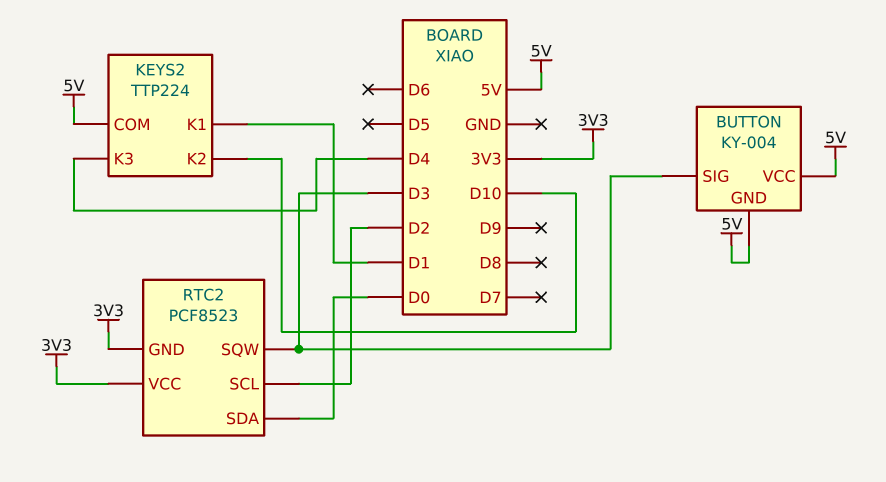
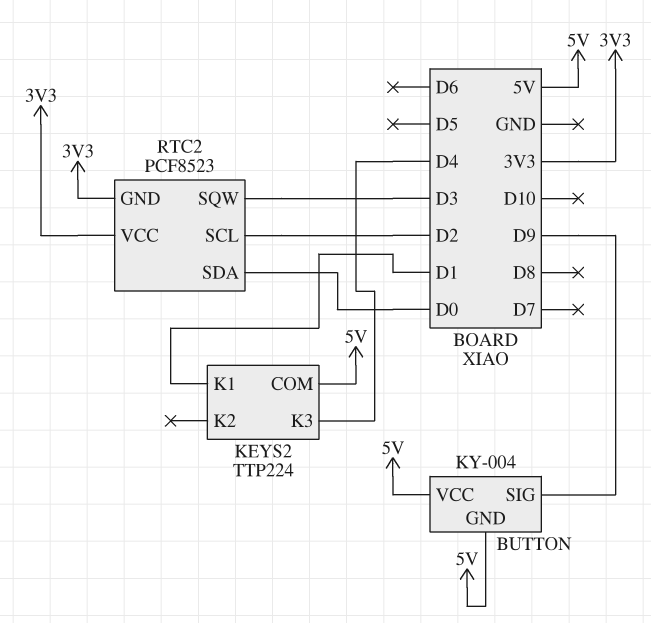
BUTTON pin SIG: D3 -> D9
KEYS2 pin K2: D10 -> none

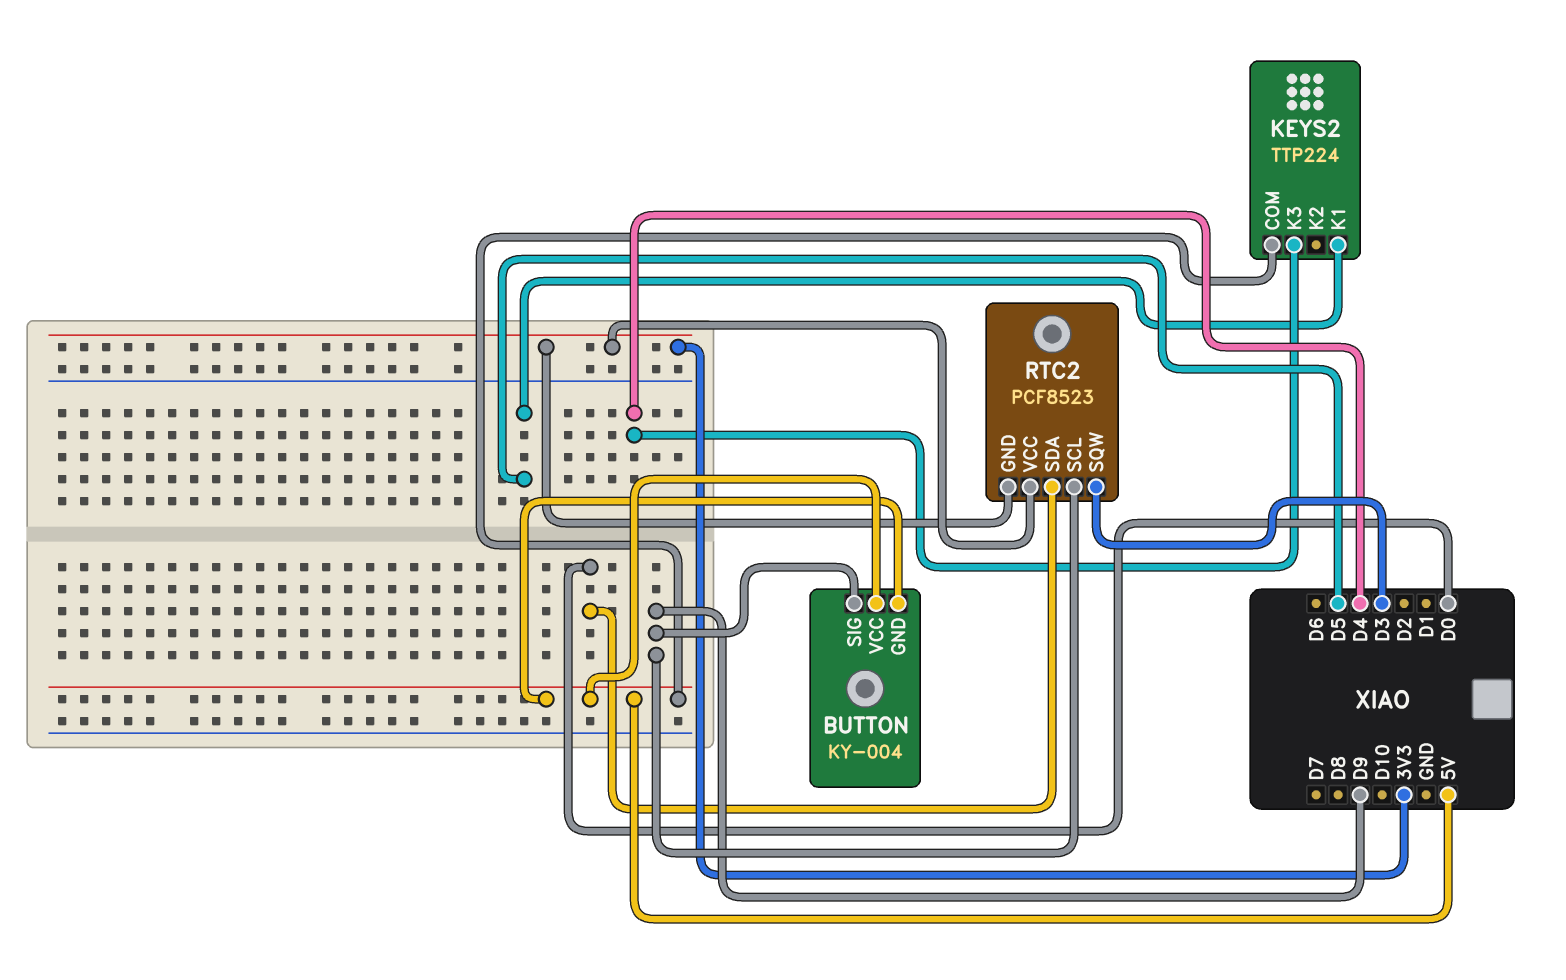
KEYS2 pin K1: D1 -> D5
RTC2 pin SCL: D2 -> D9

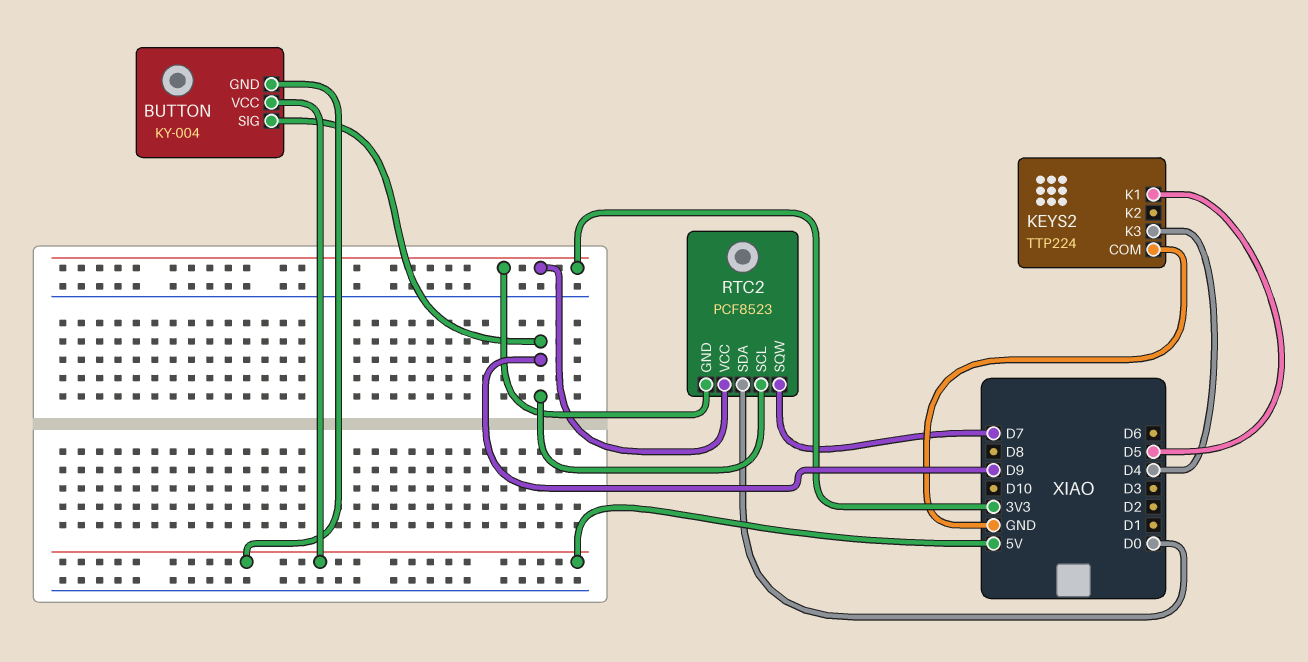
KEYS2 pin COM: 5V -> GND
RTC2 pin SQW: D3 -> D7

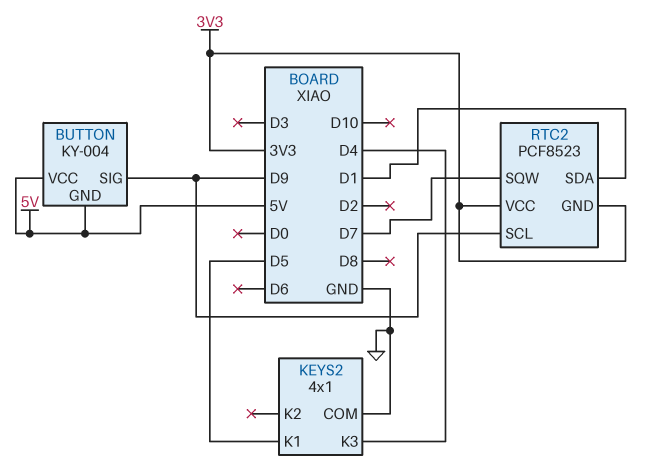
KEYS2: TTP224 -> 4x1
RTC2 pin SDA: D0 -> D1

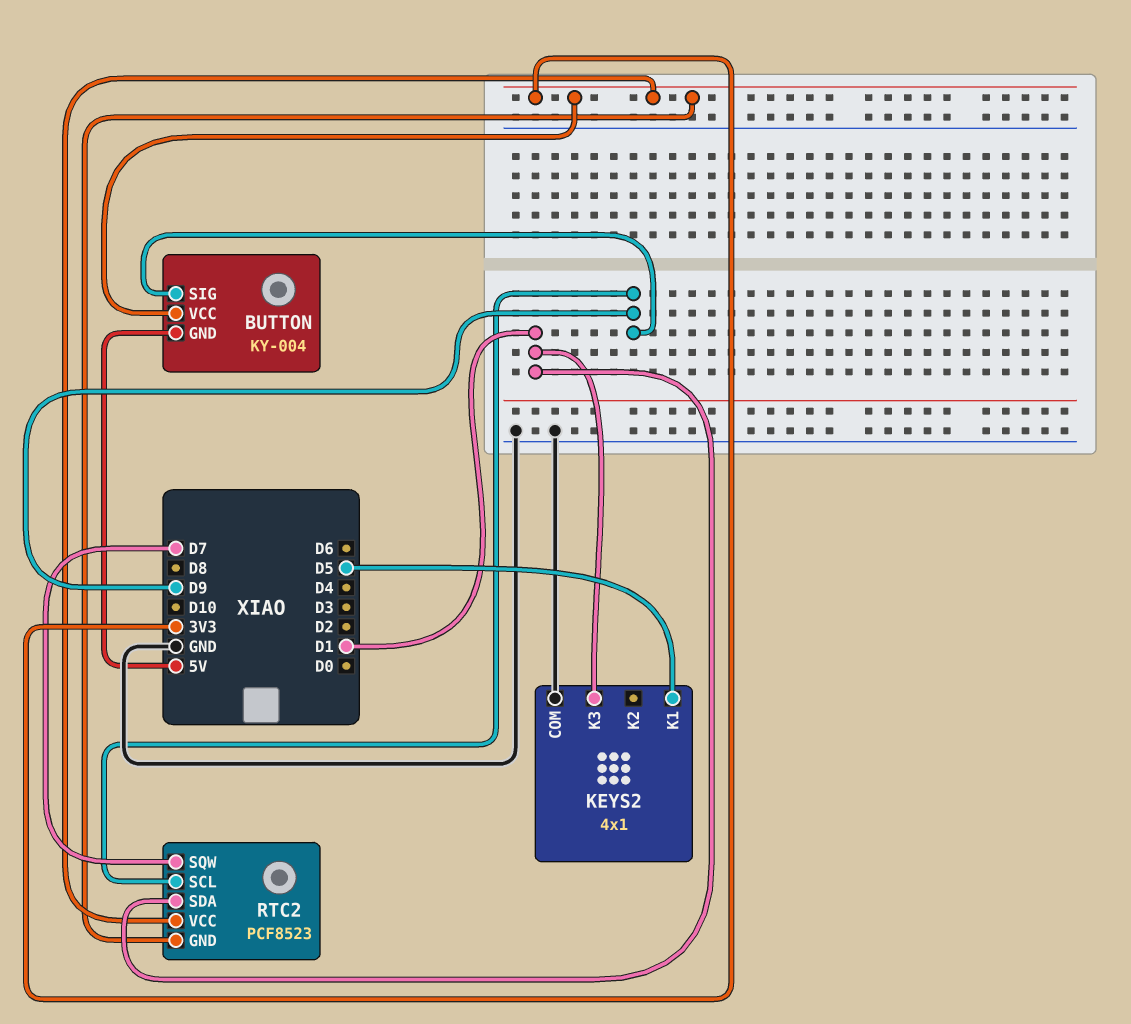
BUTTON pin VCC: 5V -> 3V3
KEYS2 pin K3: D4 -> D1

